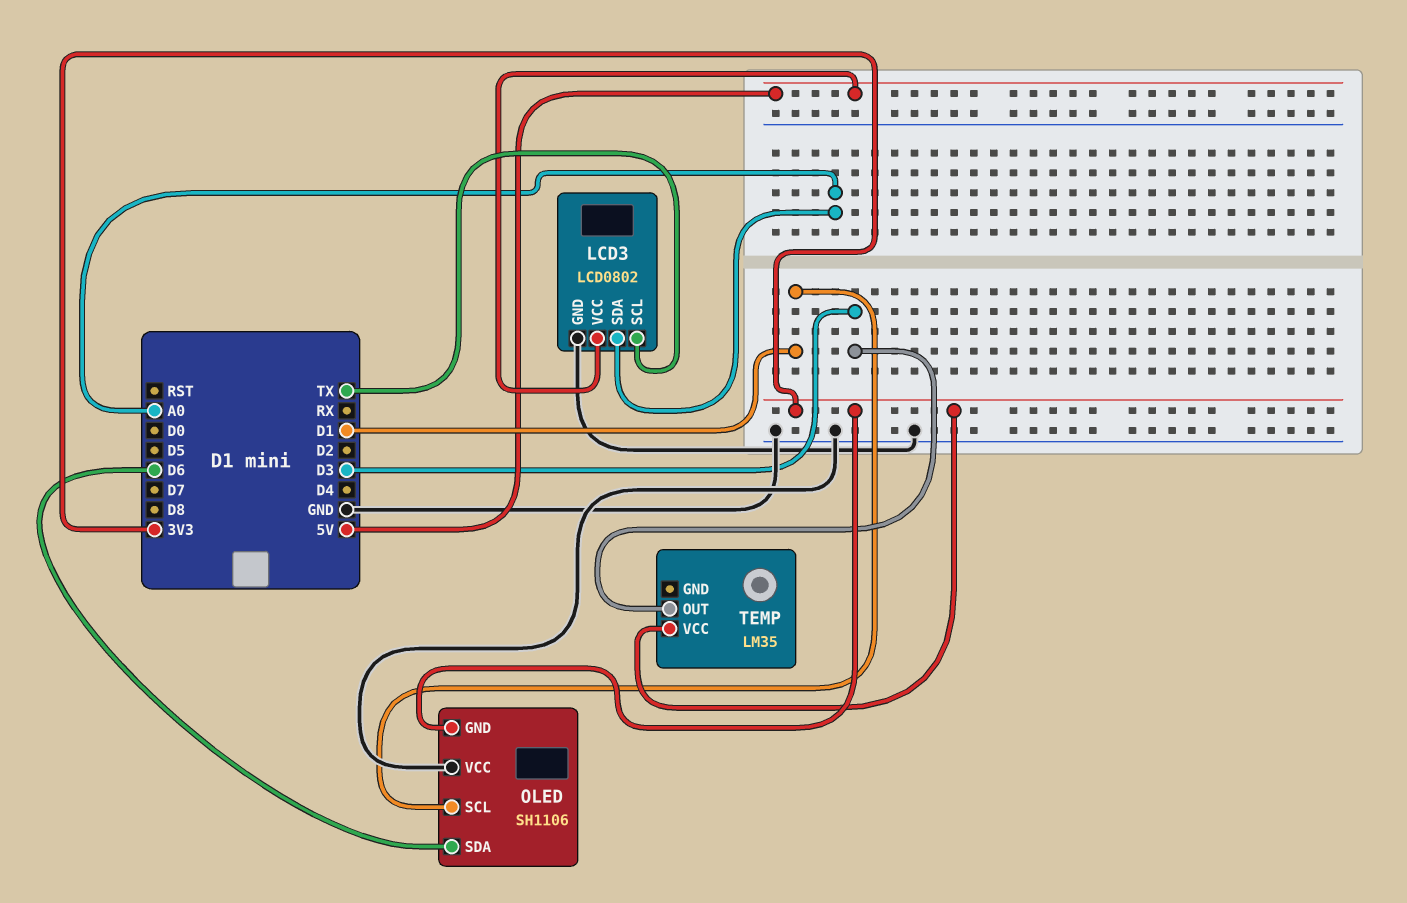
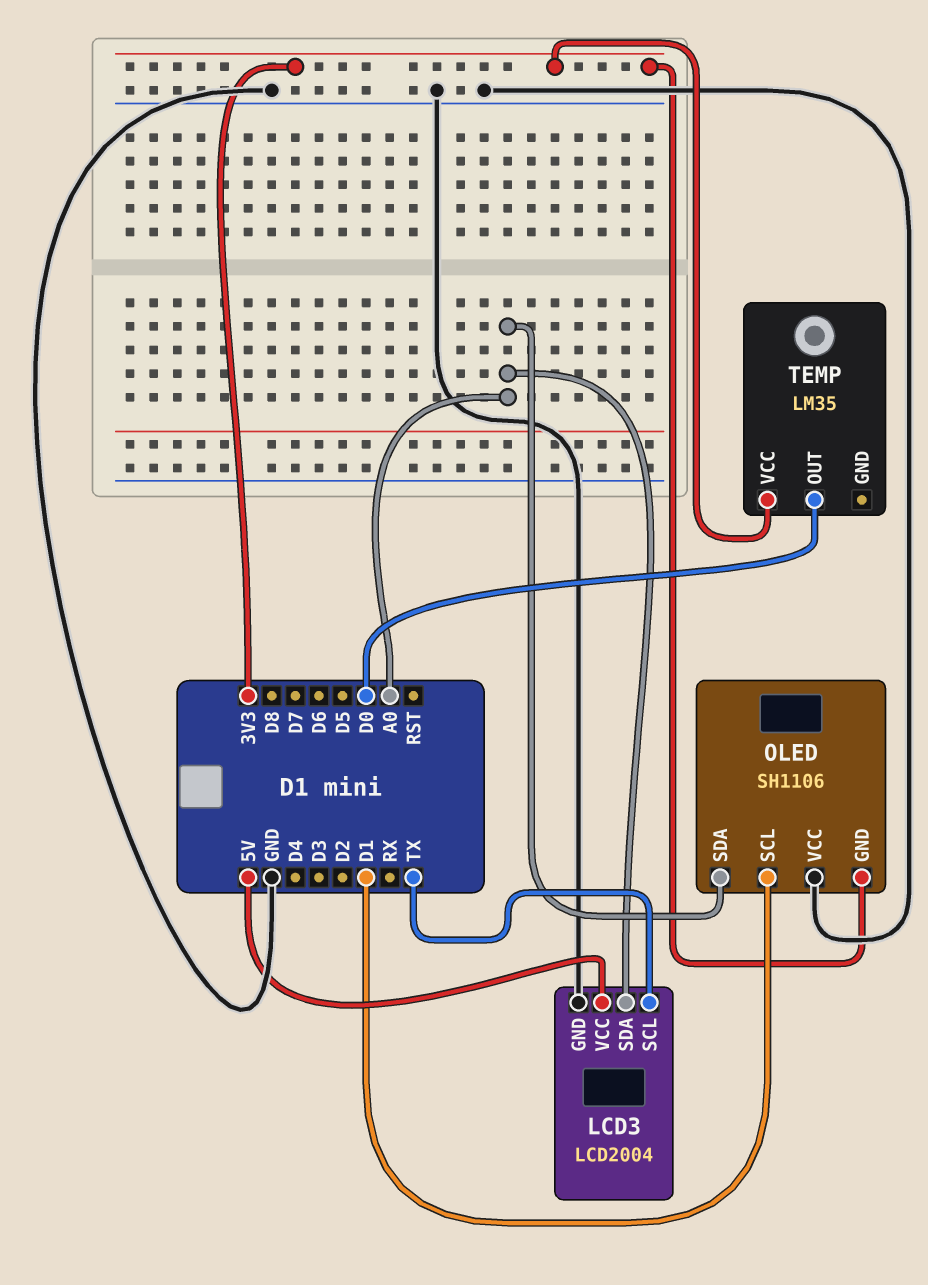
LCD3: LCD0802 -> LCD2004
OLED pin SDA: D6 -> A0
TEMP pin OUT: D3 -> D0

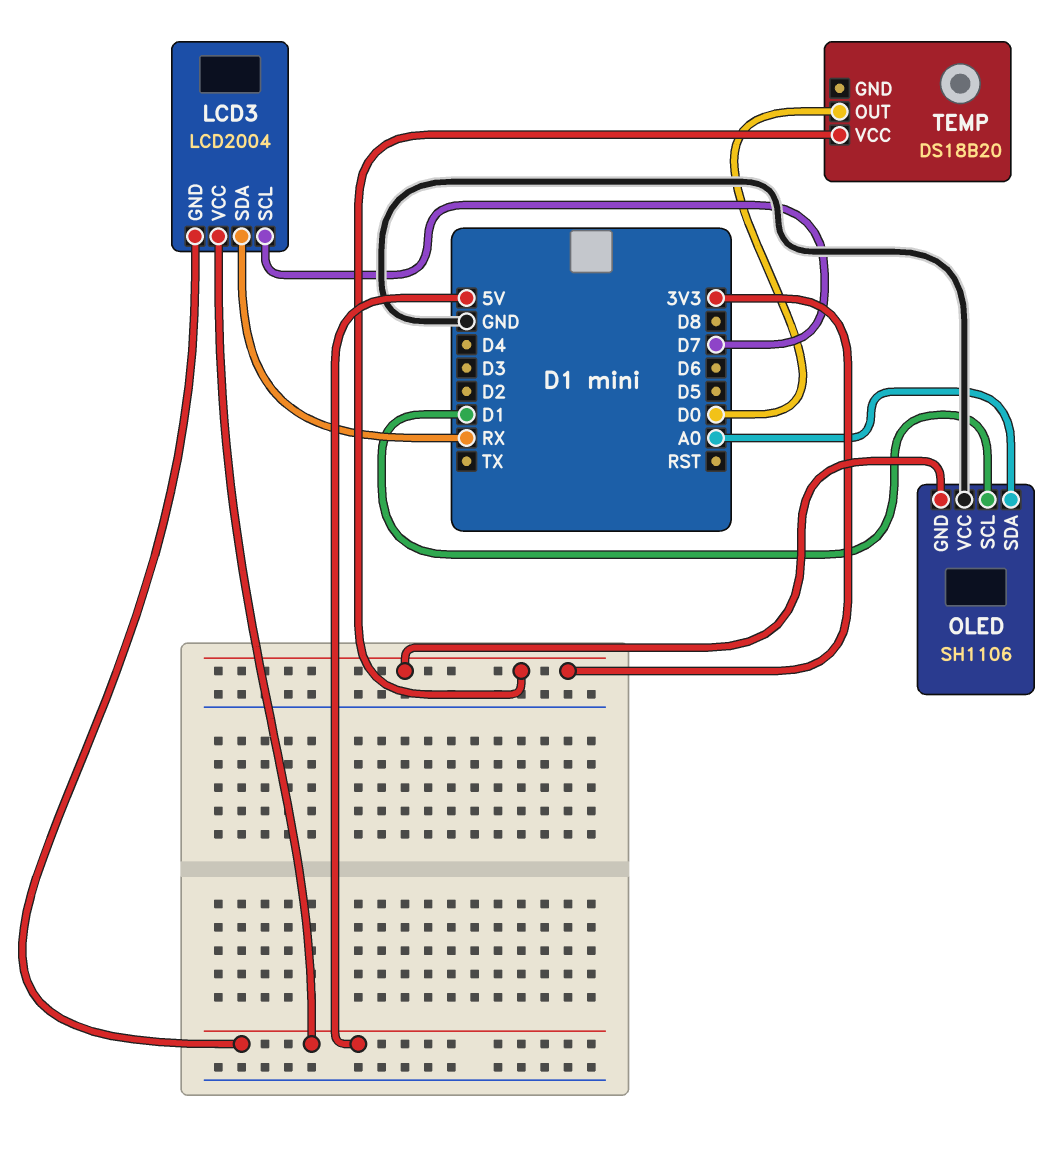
LCD3 pin GND: GND -> 5V
LCD3 pin SCL: TX -> D7
LCD3 pin SDA: A0 -> RX
TEMP: LM35 -> DS18B20

